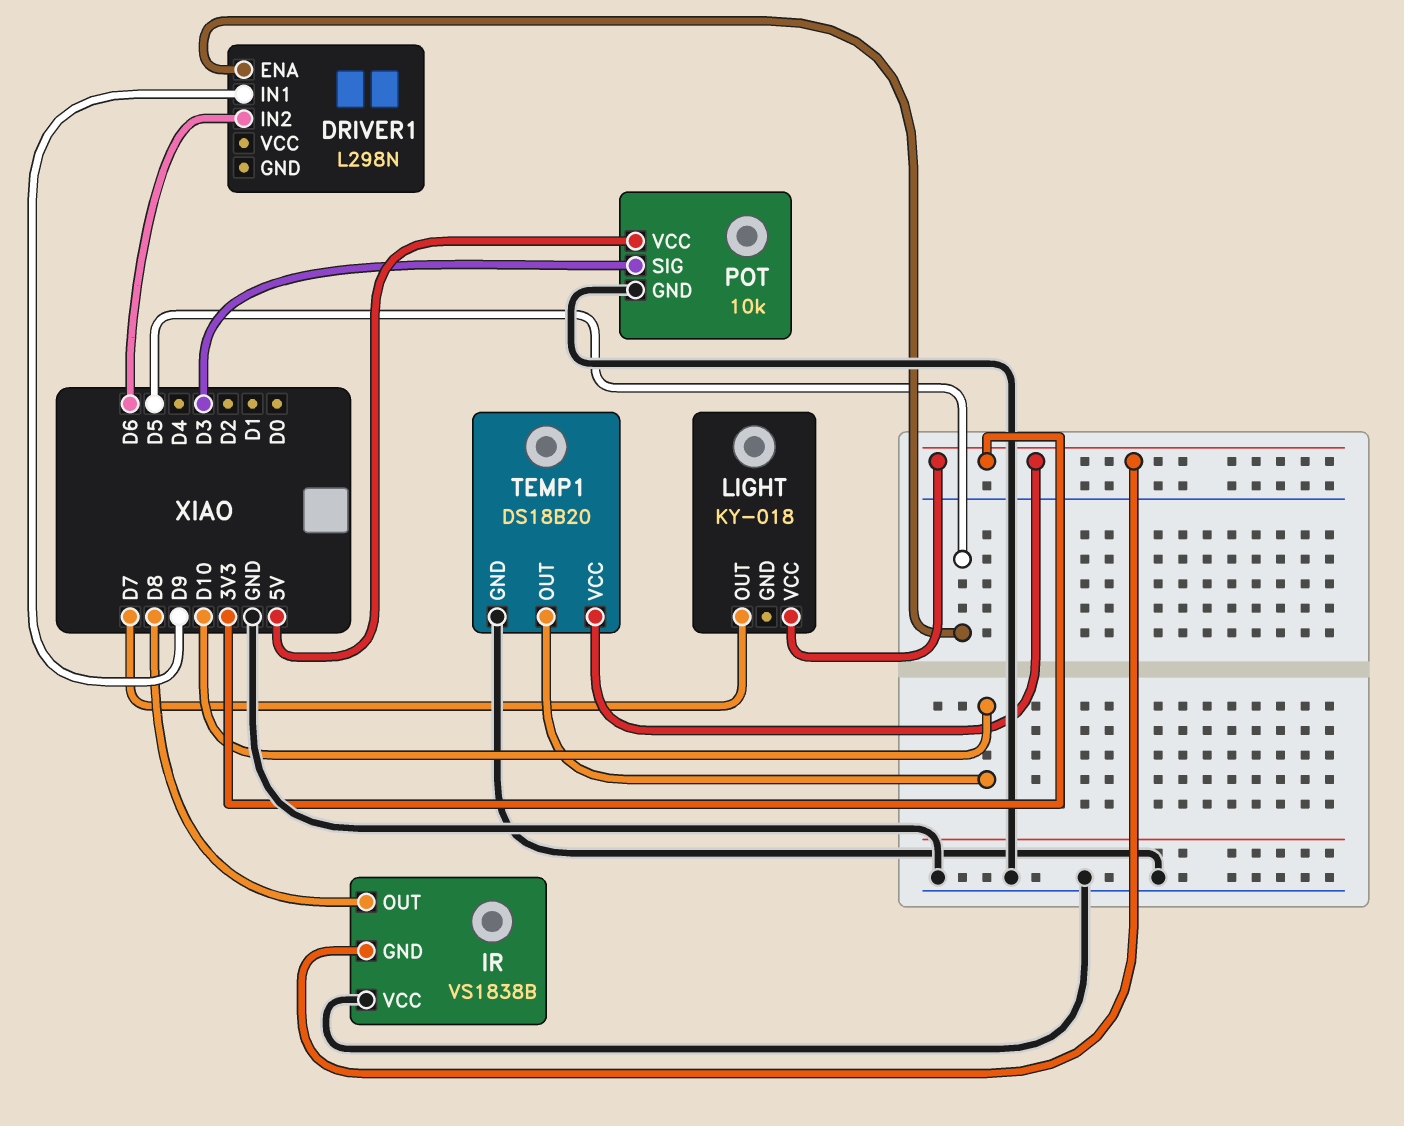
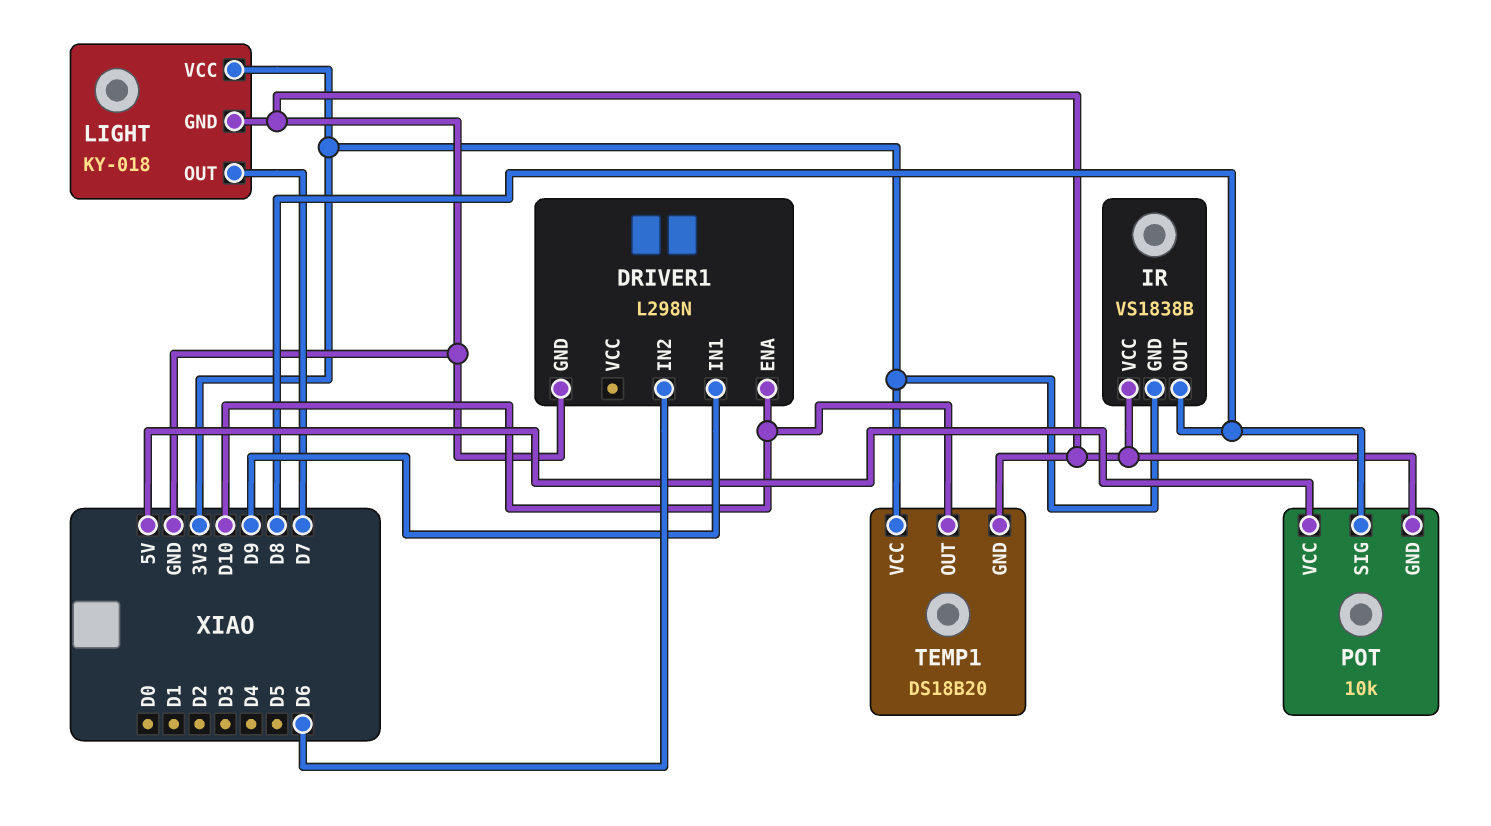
DRIVER1 pin ENA: D5 -> D10
DRIVER1 pin GND: none -> GND
LIGHT pin GND: none -> GND
POT pin SIG: D3 -> D8

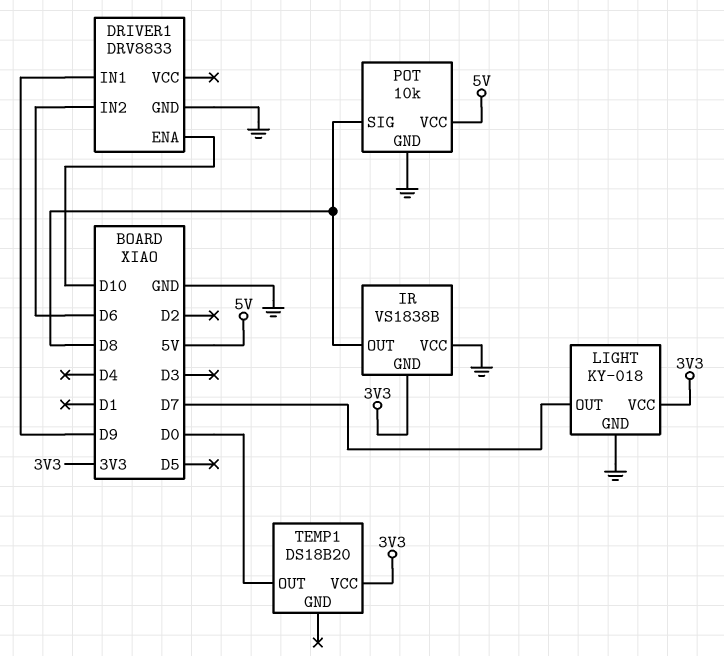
DRIVER1: L298N -> DRV8833
TEMP1 pin GND: GND -> none
TEMP1 pin OUT: D10 -> D0

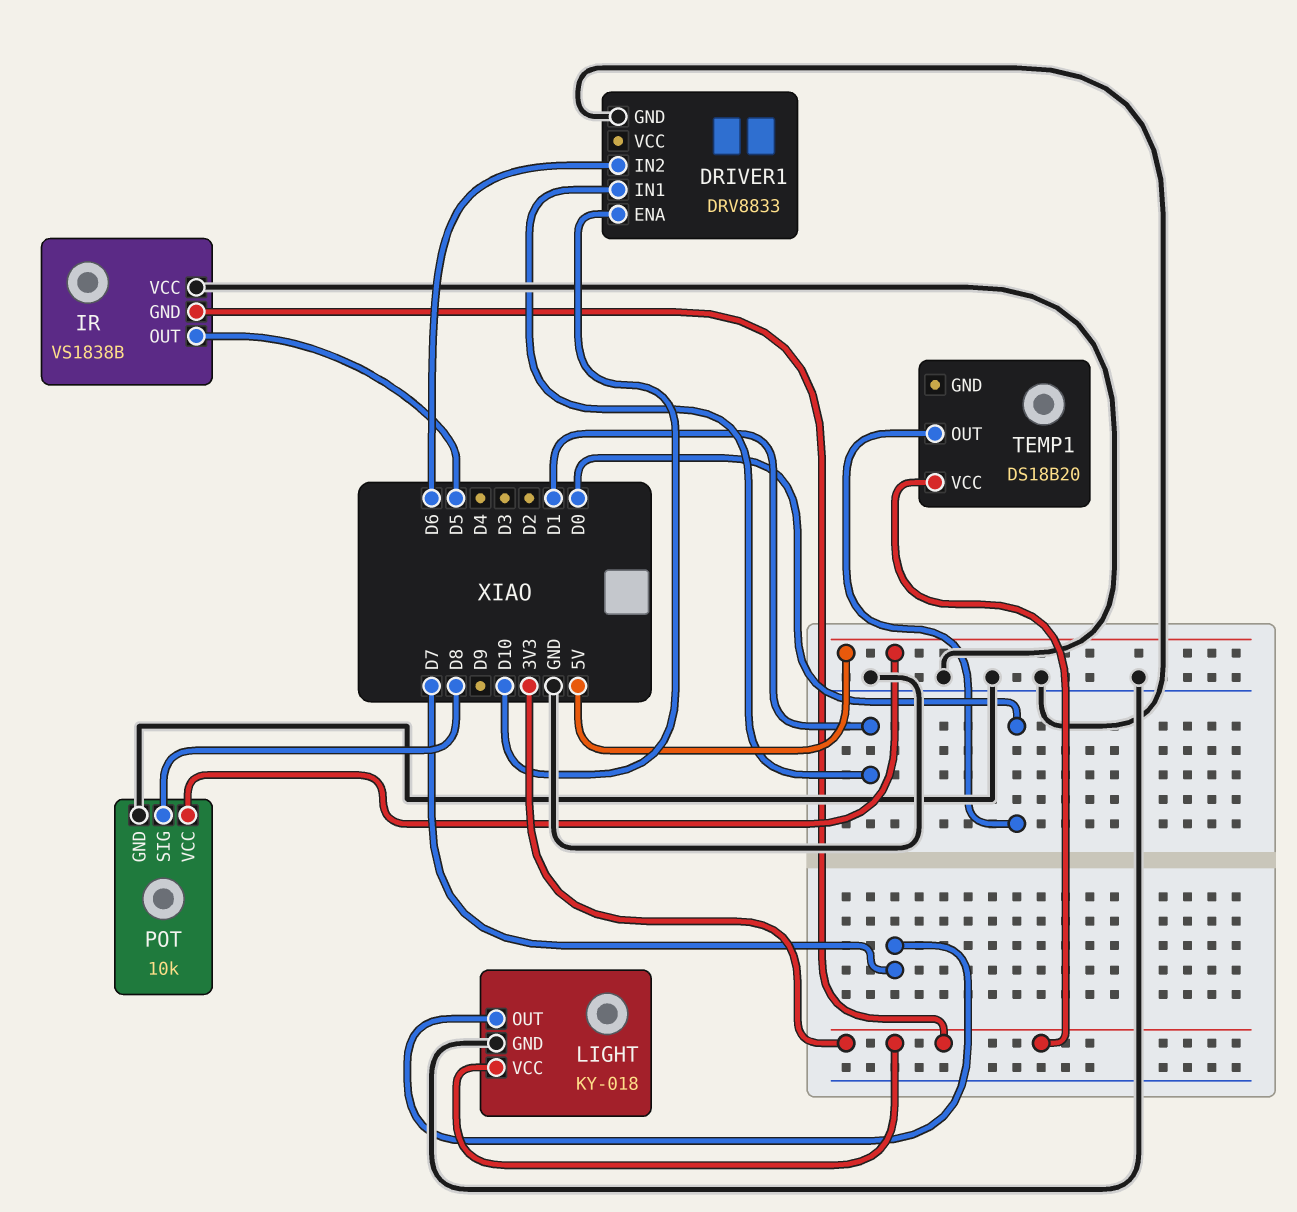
DRIVER1 pin IN1: D9 -> D1
IR pin OUT: D8 -> D5

